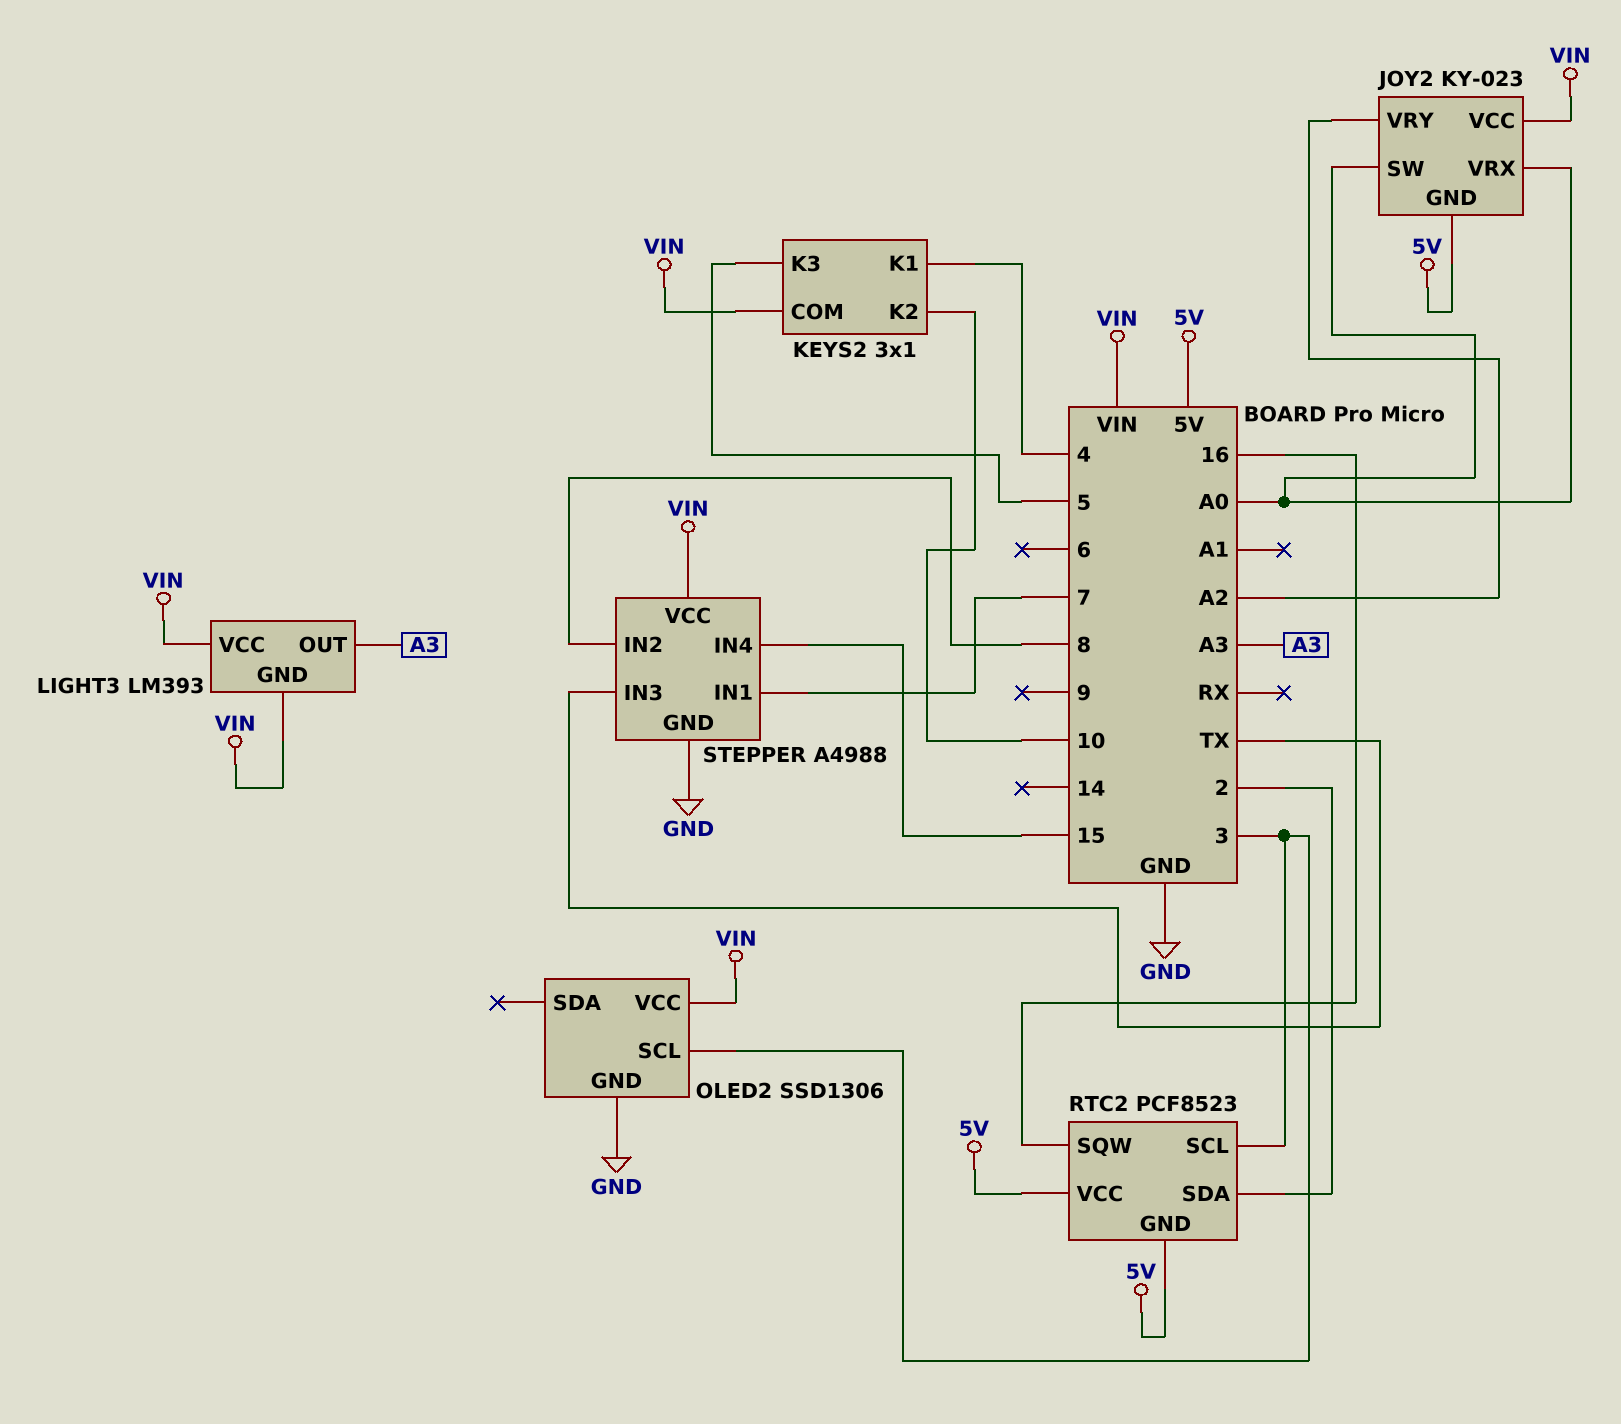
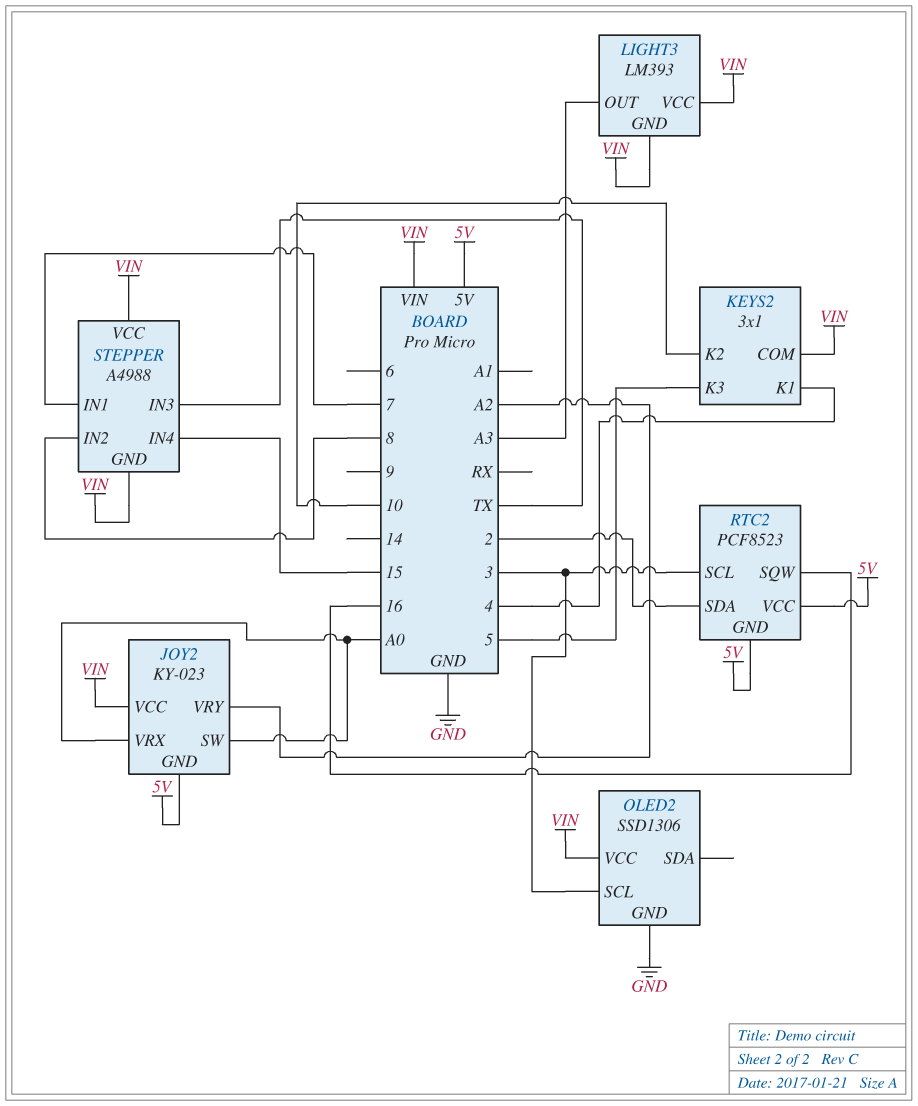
STEPPER pin GND: GND -> VIN

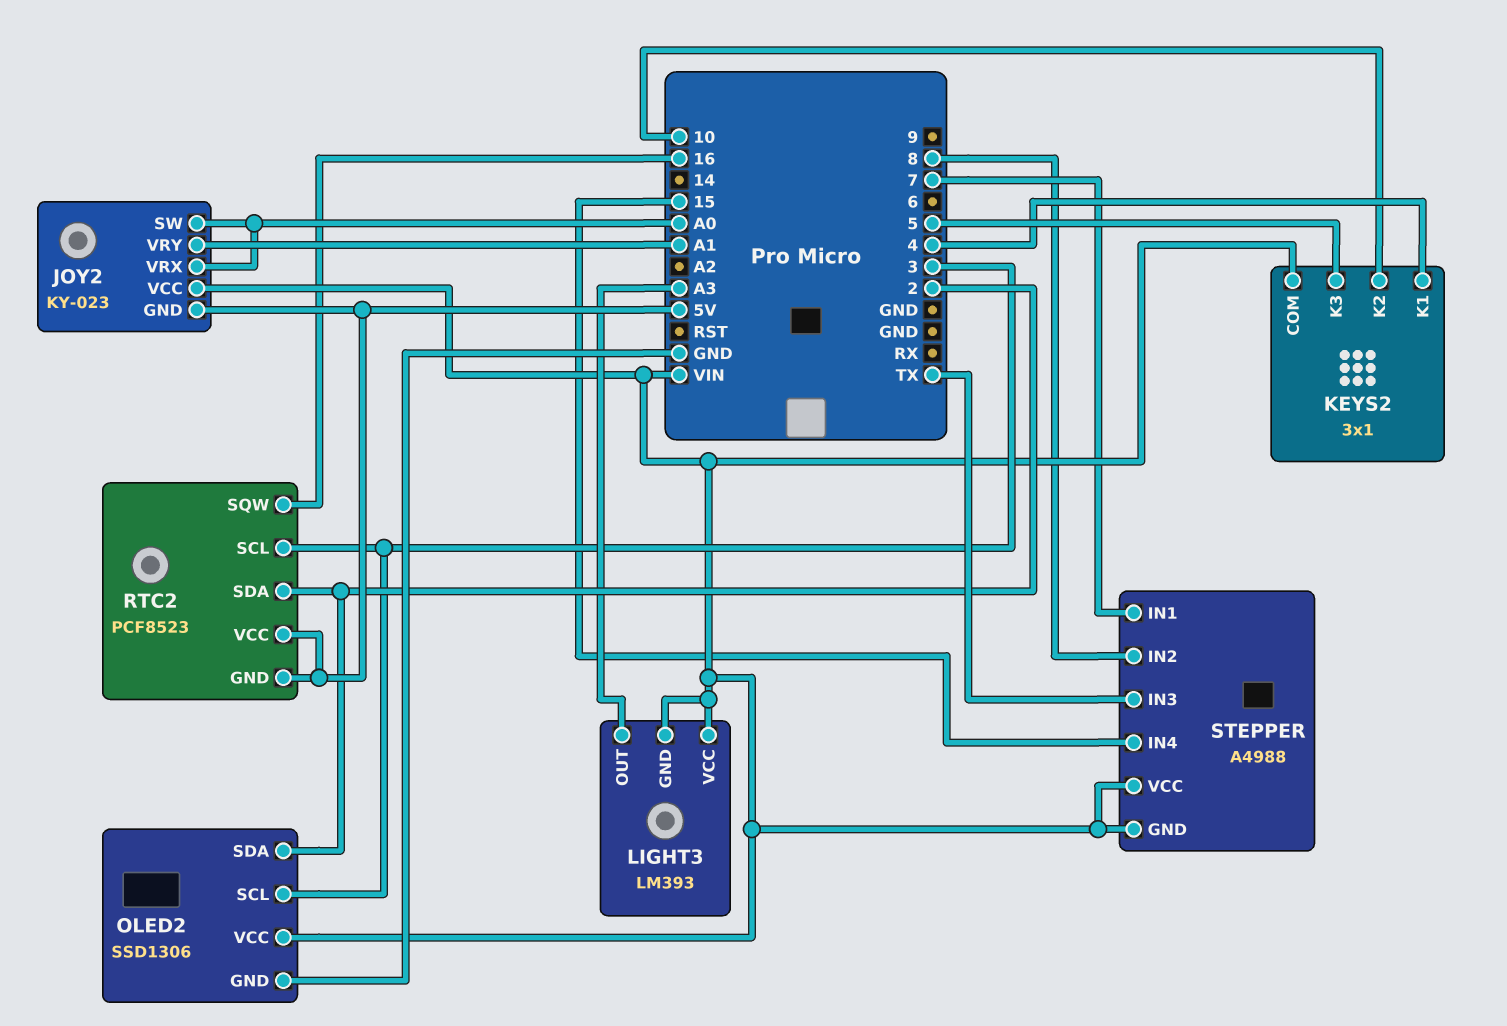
JOY2 pin VRY: A2 -> A1
OLED2 pin SDA: none -> 2

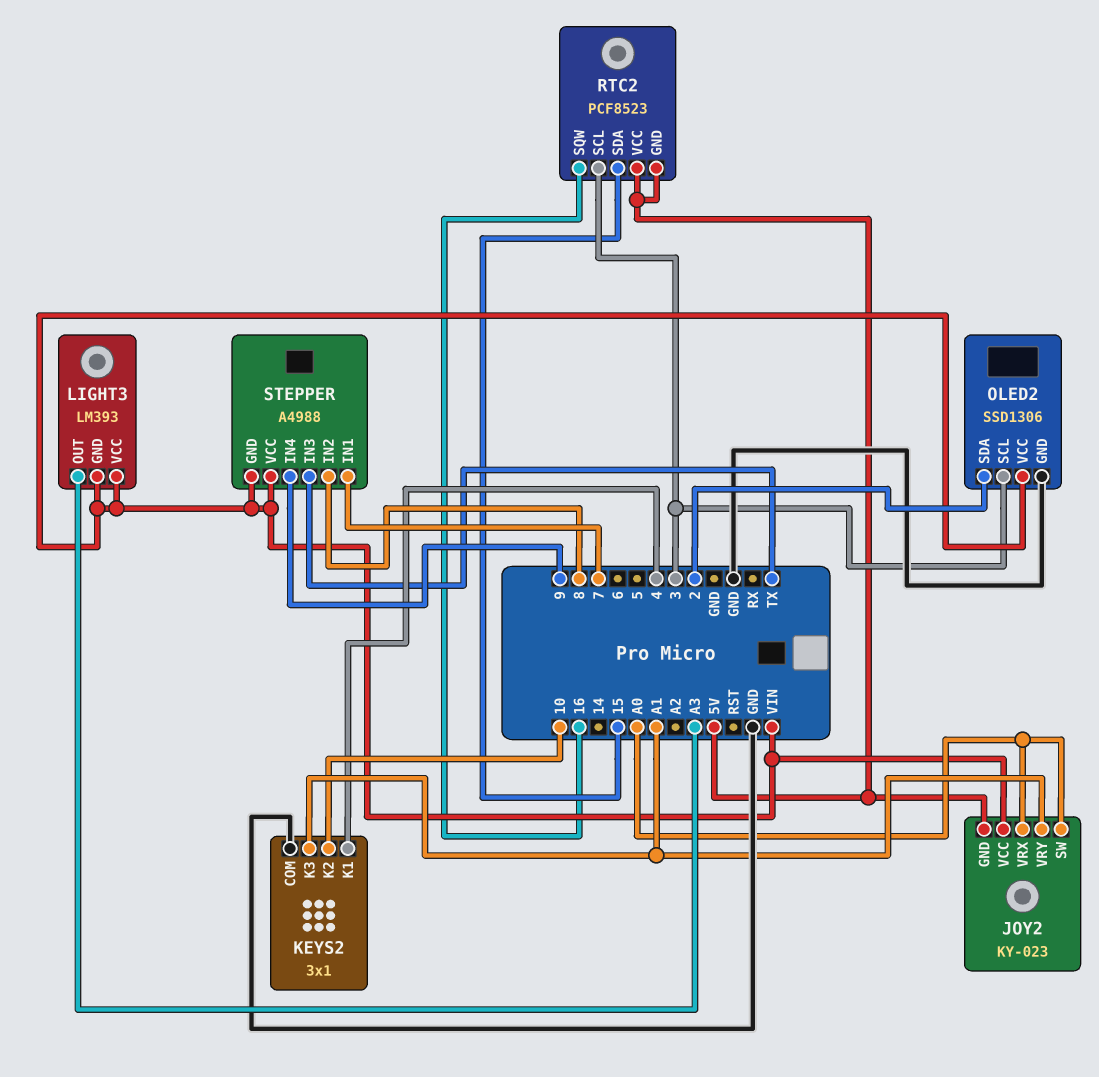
KEYS2 pin COM: VIN -> GND
KEYS2 pin K3: 5 -> A1
RTC2 pin SDA: 2 -> 15
STEPPER pin IN4: 15 -> 9

